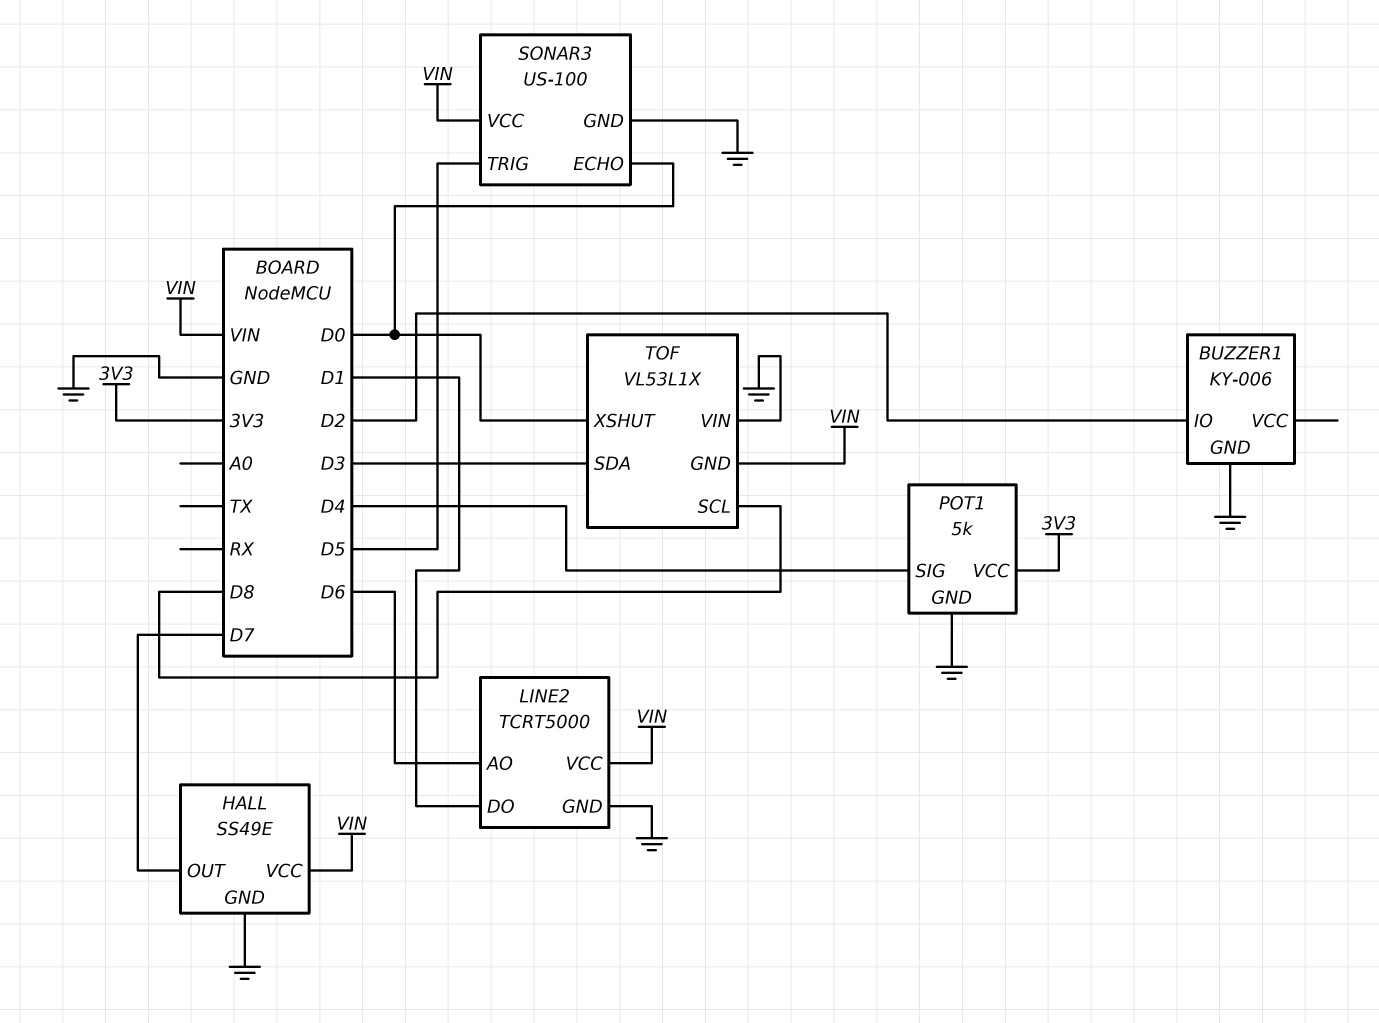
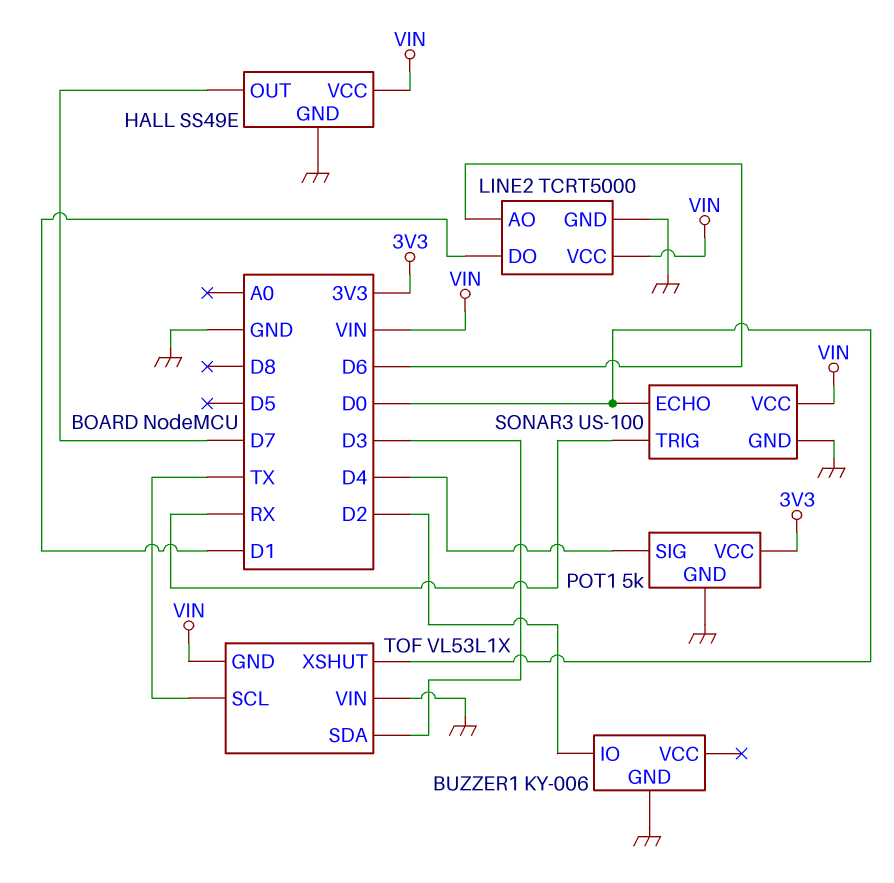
SONAR3 pin TRIG: D5 -> RX
TOF pin SCL: D8 -> TX

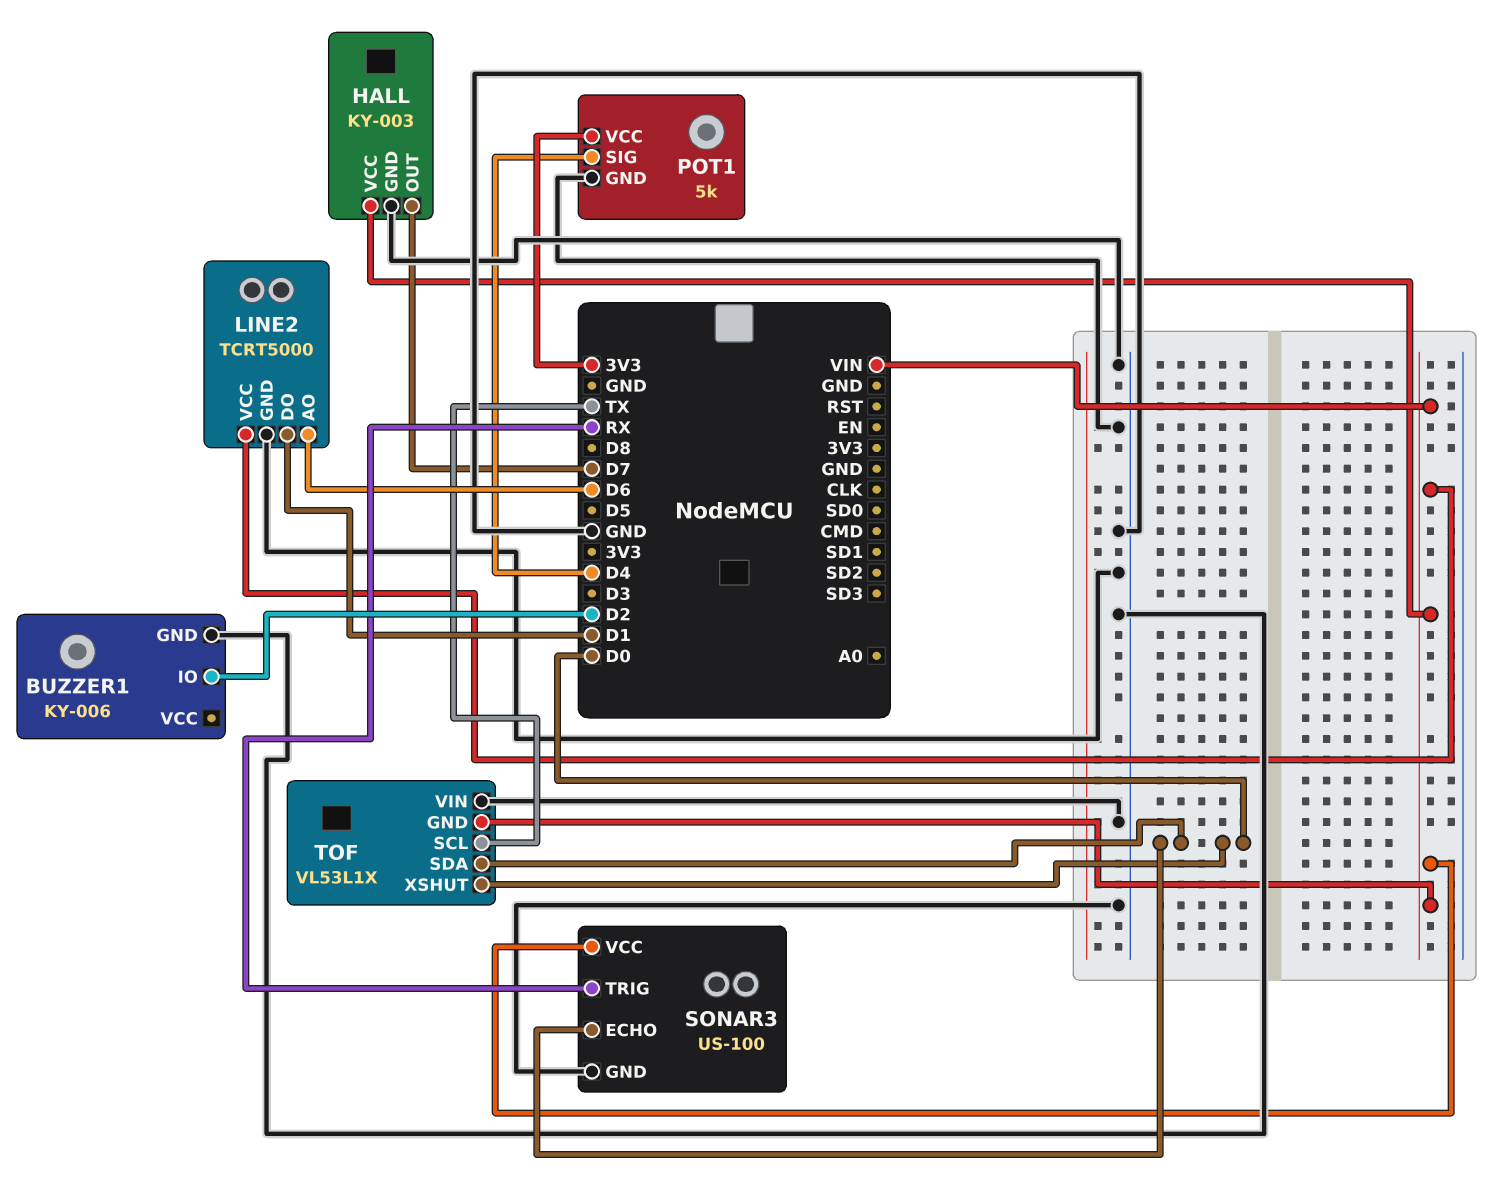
HALL: SS49E -> KY-003
TOF pin SDA: D3 -> D0

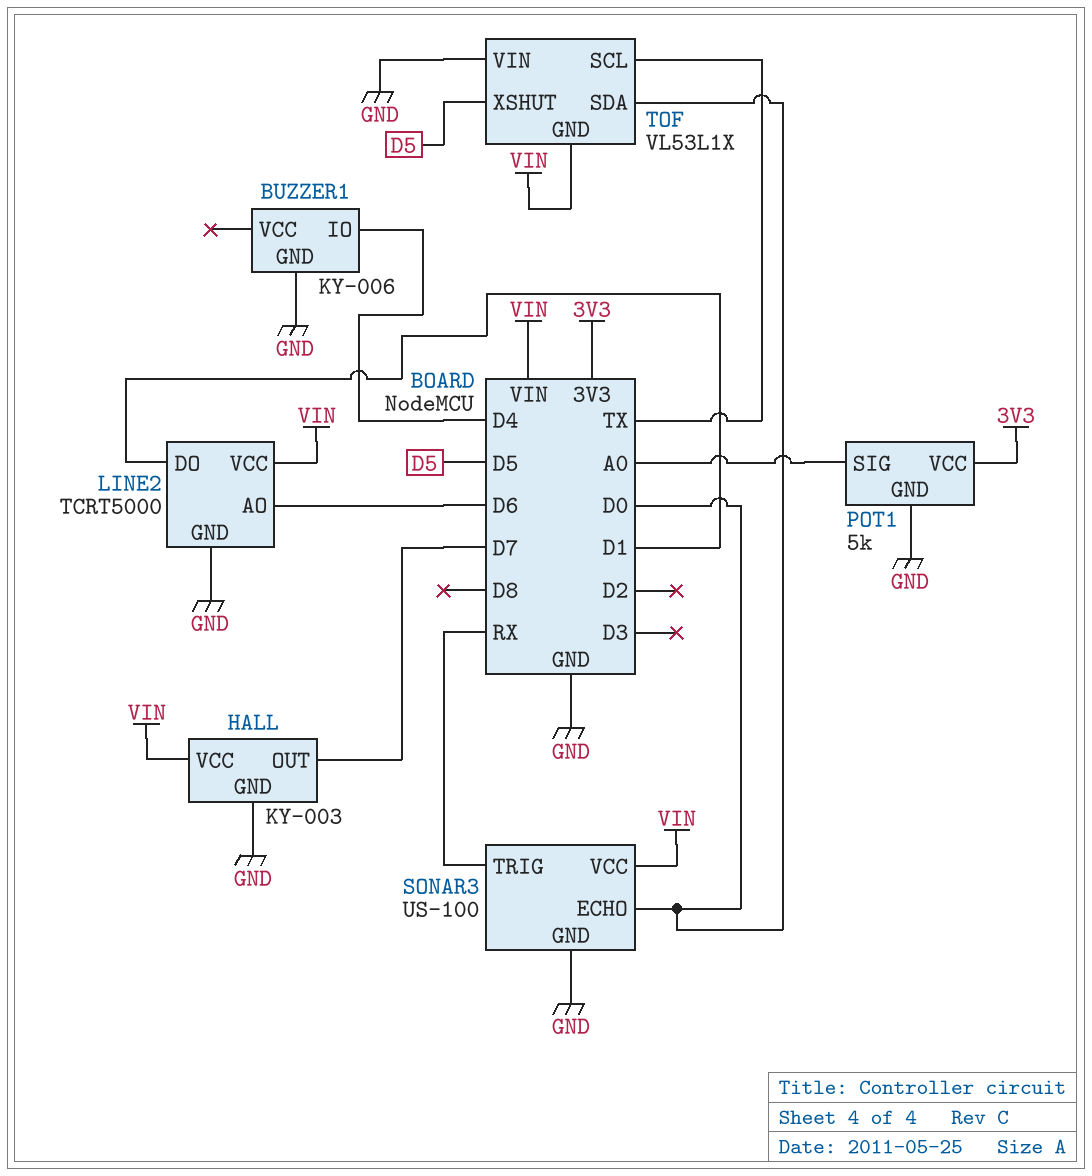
BUZZER1 pin IO: D2 -> D4
POT1 pin SIG: D4 -> A0
TOF pin XSHUT: D0 -> D5

